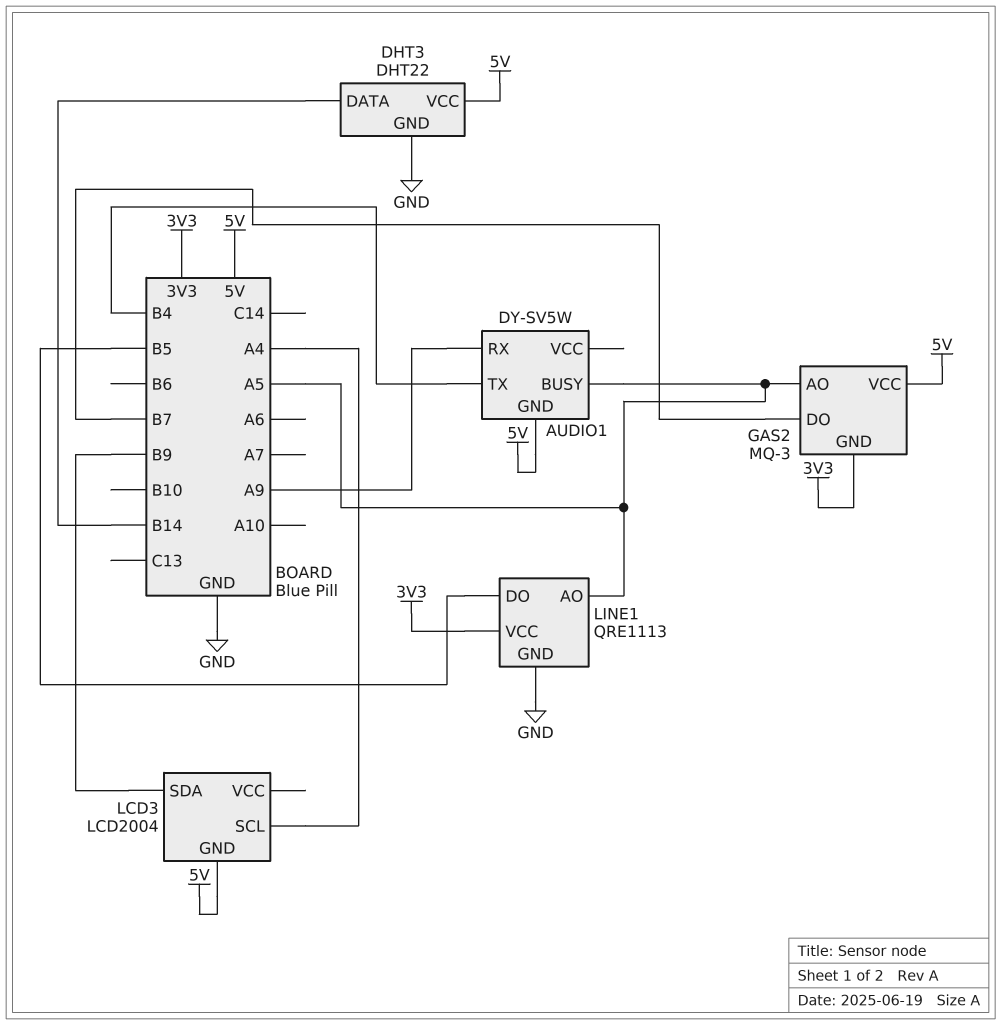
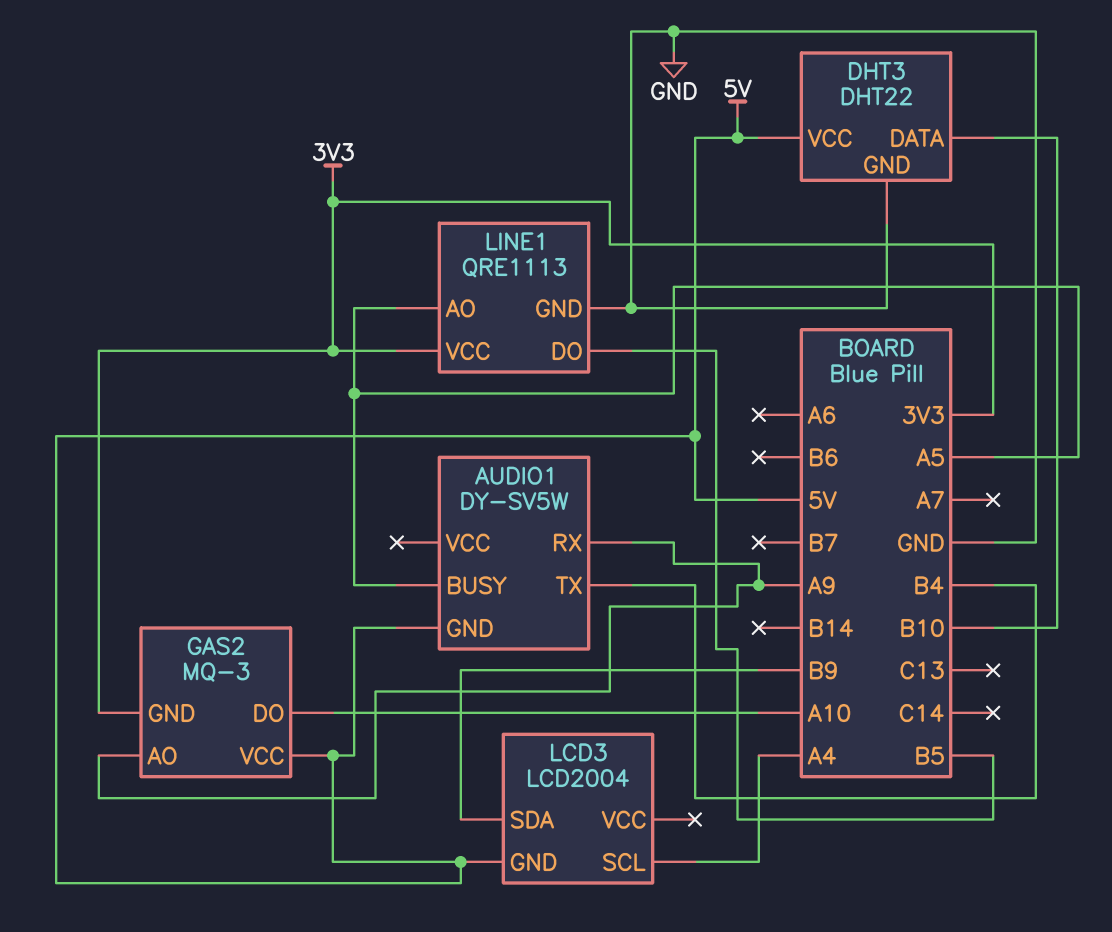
DHT3 pin DATA: B14 -> B10
GAS2 pin AO: A5 -> A9
GAS2 pin DO: B7 -> A10

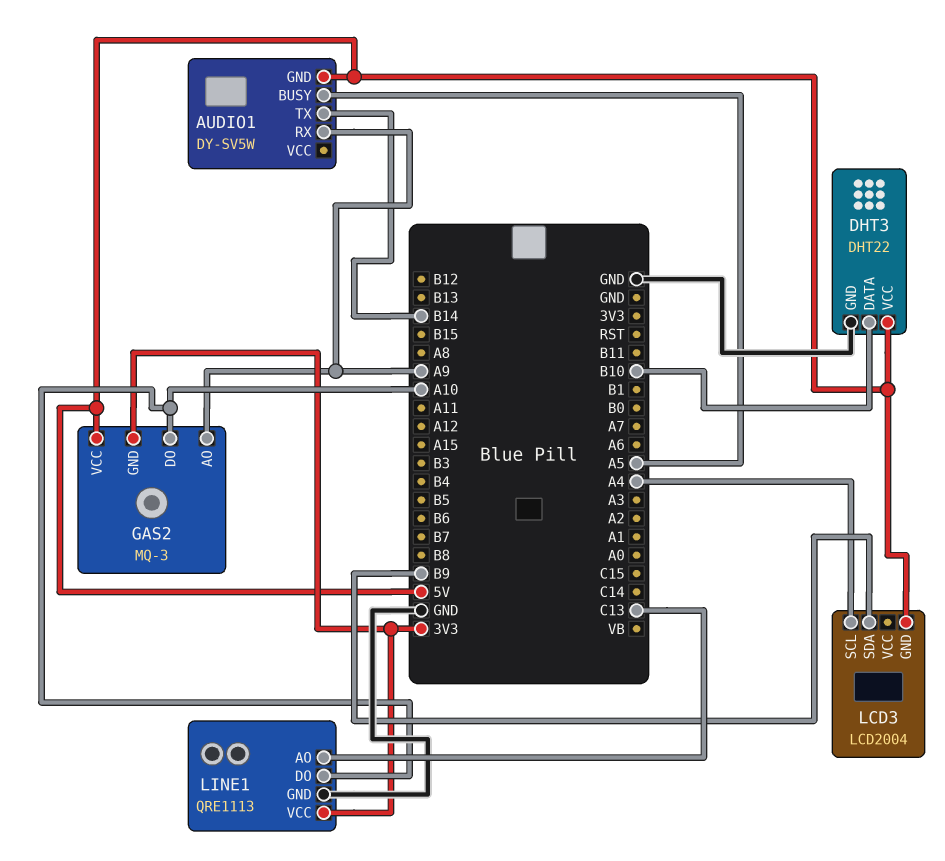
AUDIO1 pin TX: B4 -> B14
LINE1 pin AO: A5 -> C13
LINE1 pin DO: B5 -> A10

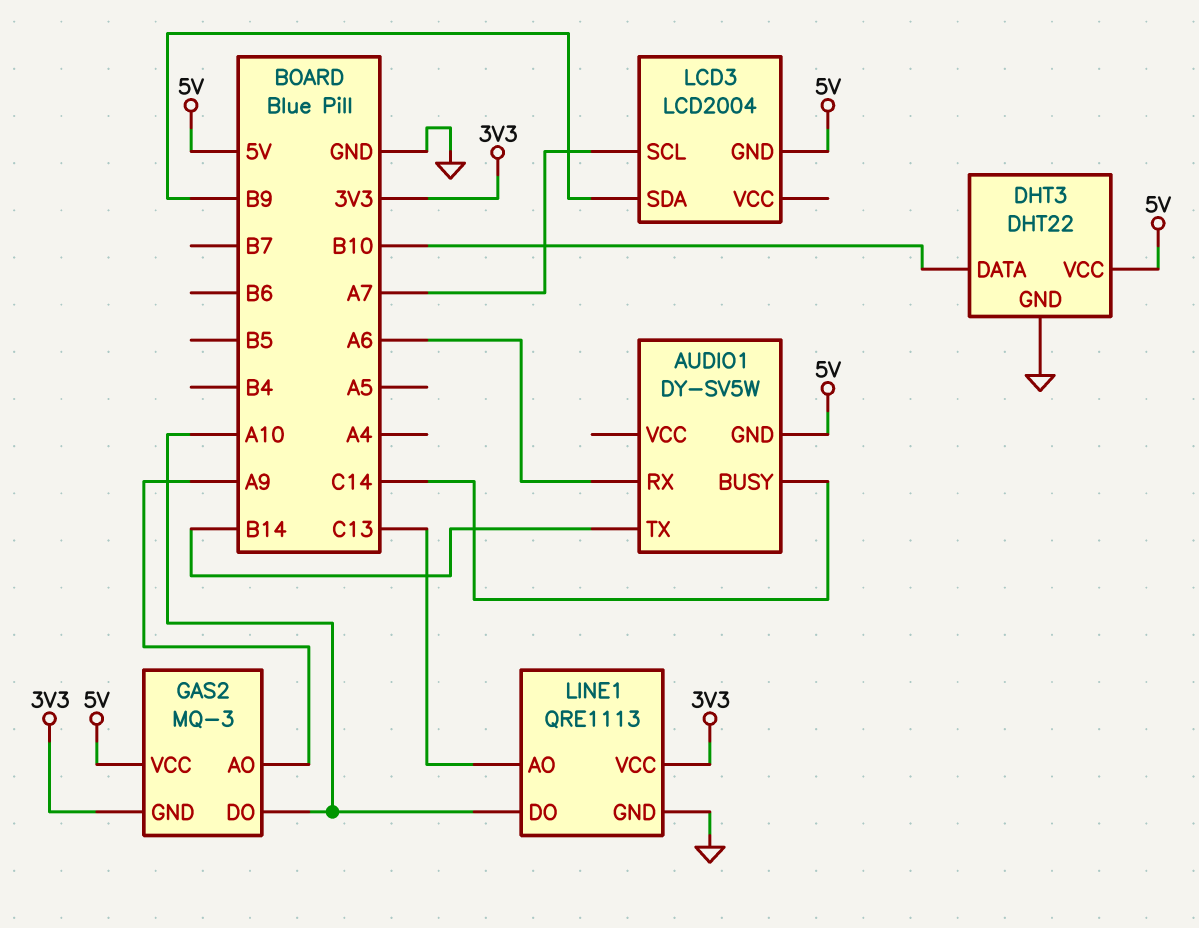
AUDIO1 pin BUSY: A5 -> C14
AUDIO1 pin RX: A9 -> A6
LCD3 pin SCL: A4 -> A7

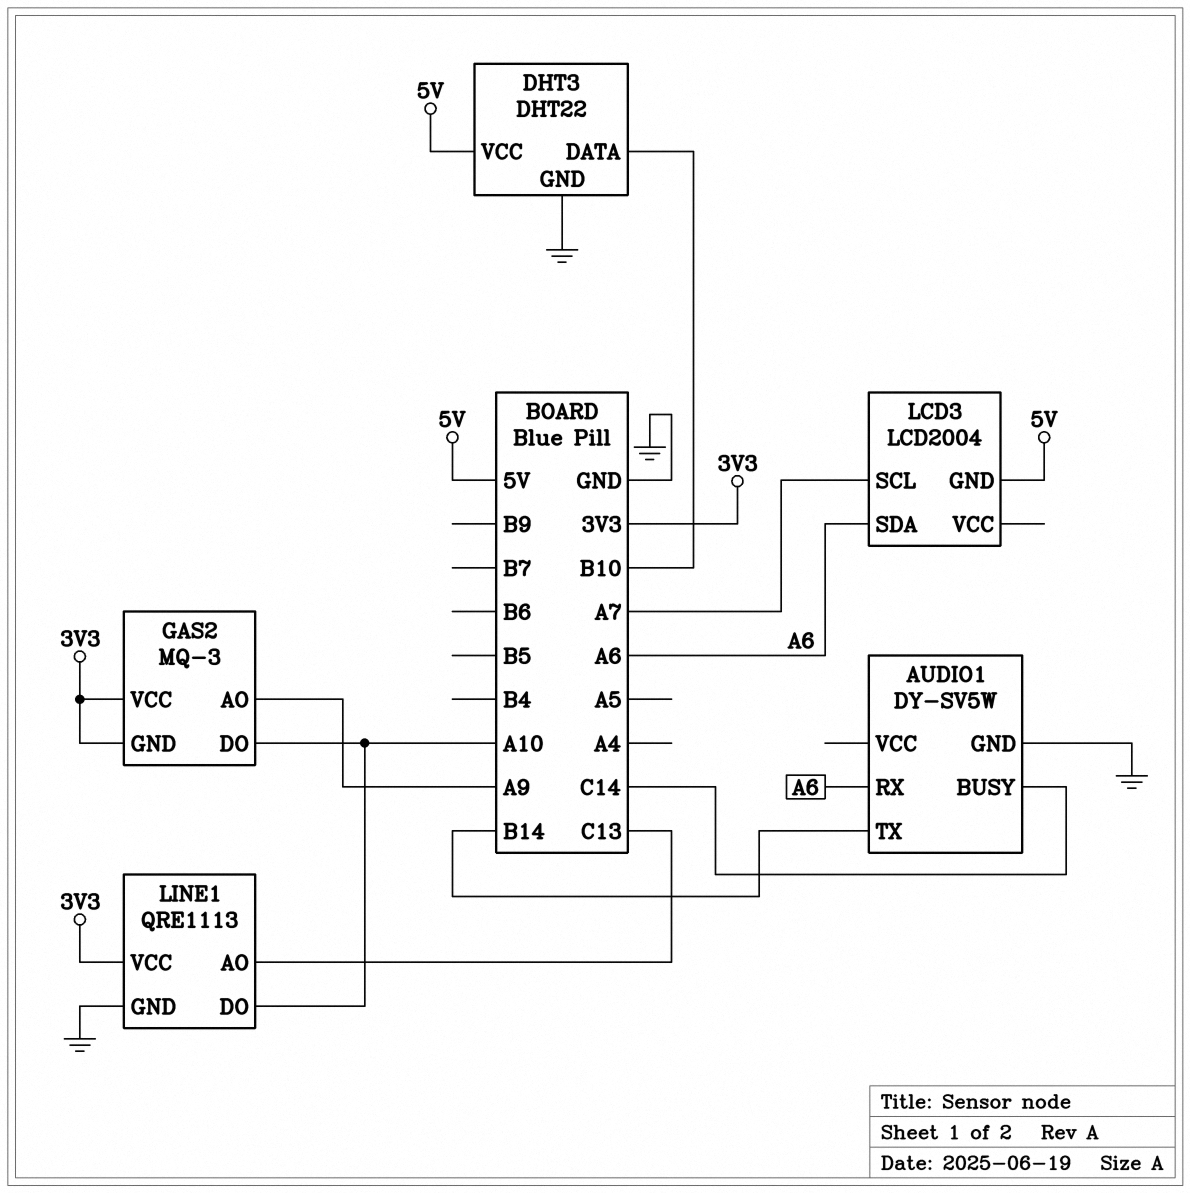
AUDIO1 pin GND: 5V -> GND
GAS2 pin VCC: 5V -> 3V3
LCD3 pin SDA: B9 -> A6

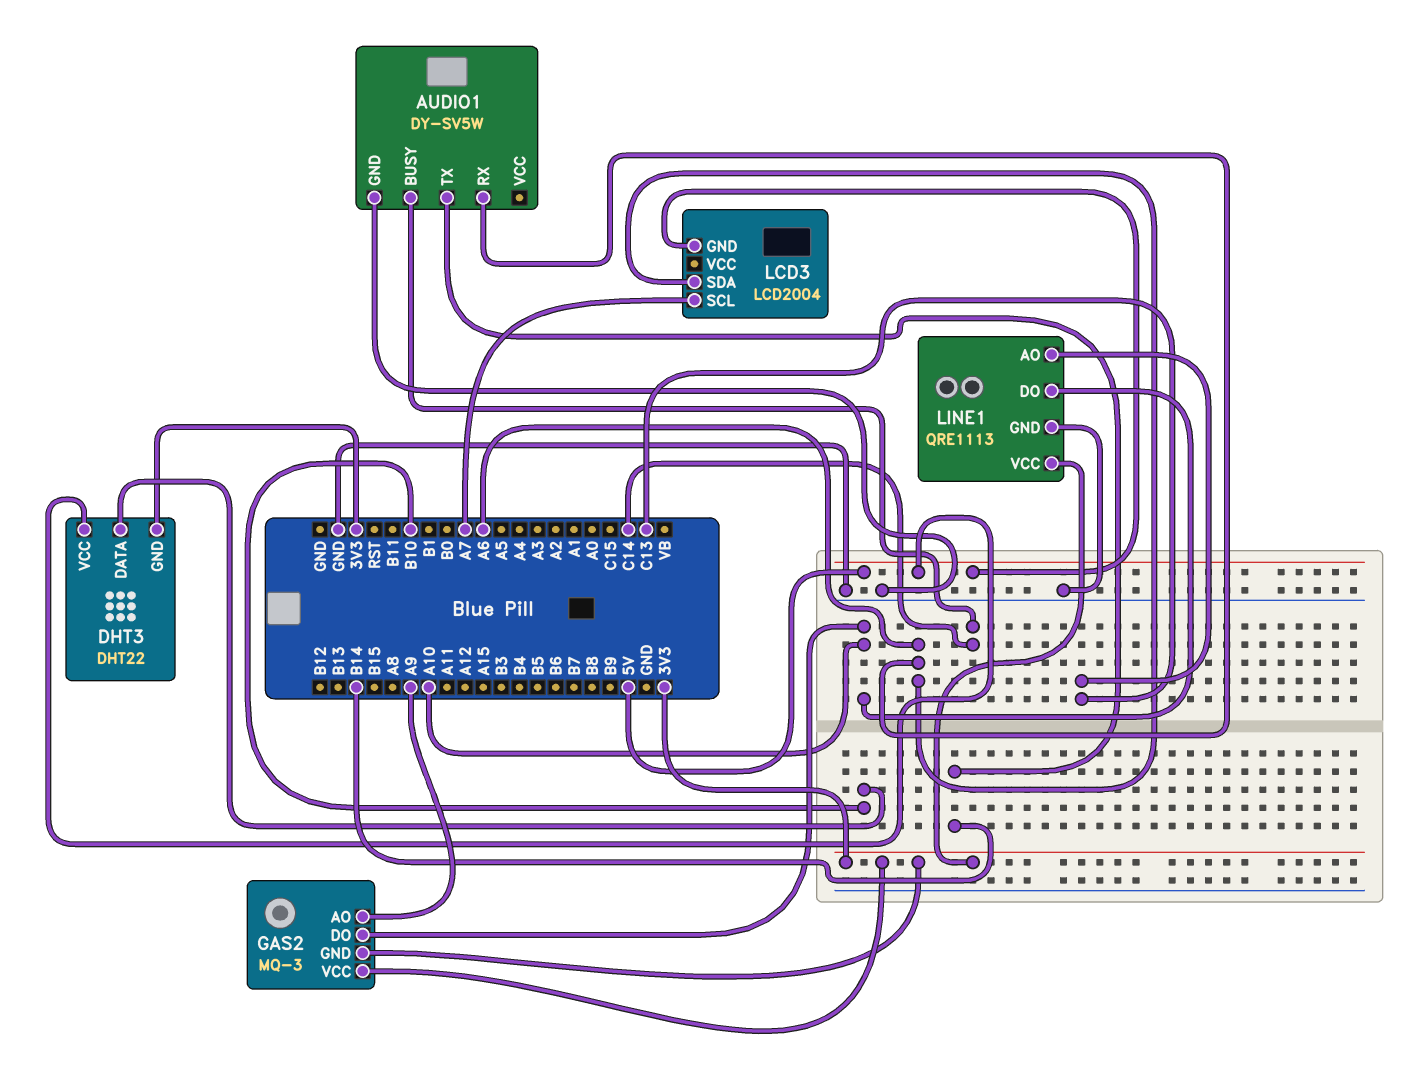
DHT3 pin GND: GND -> 3V3

